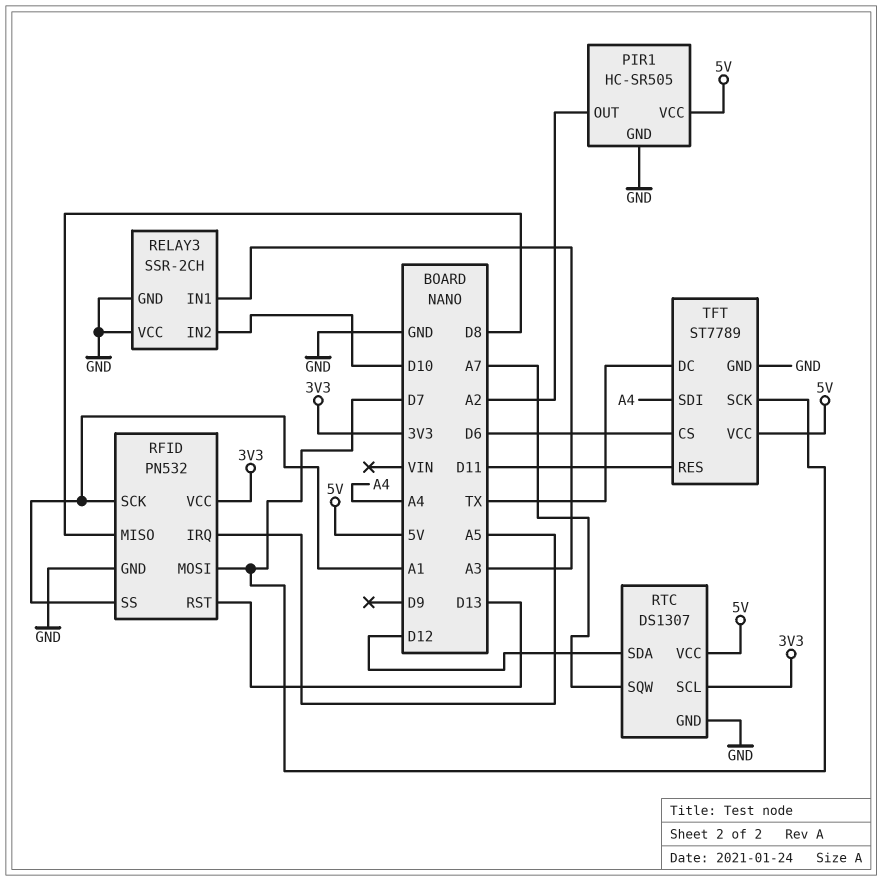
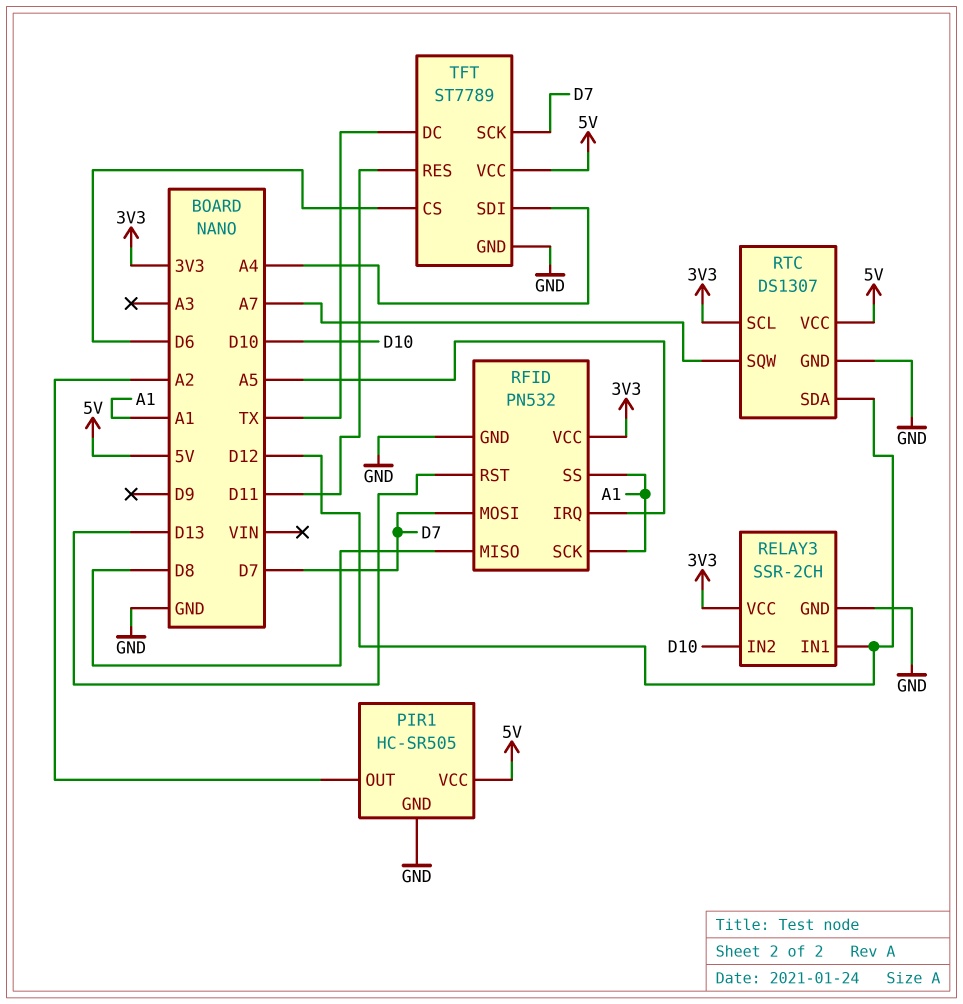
RELAY3 pin IN1: A3 -> D12
RELAY3 pin VCC: GND -> 3V3

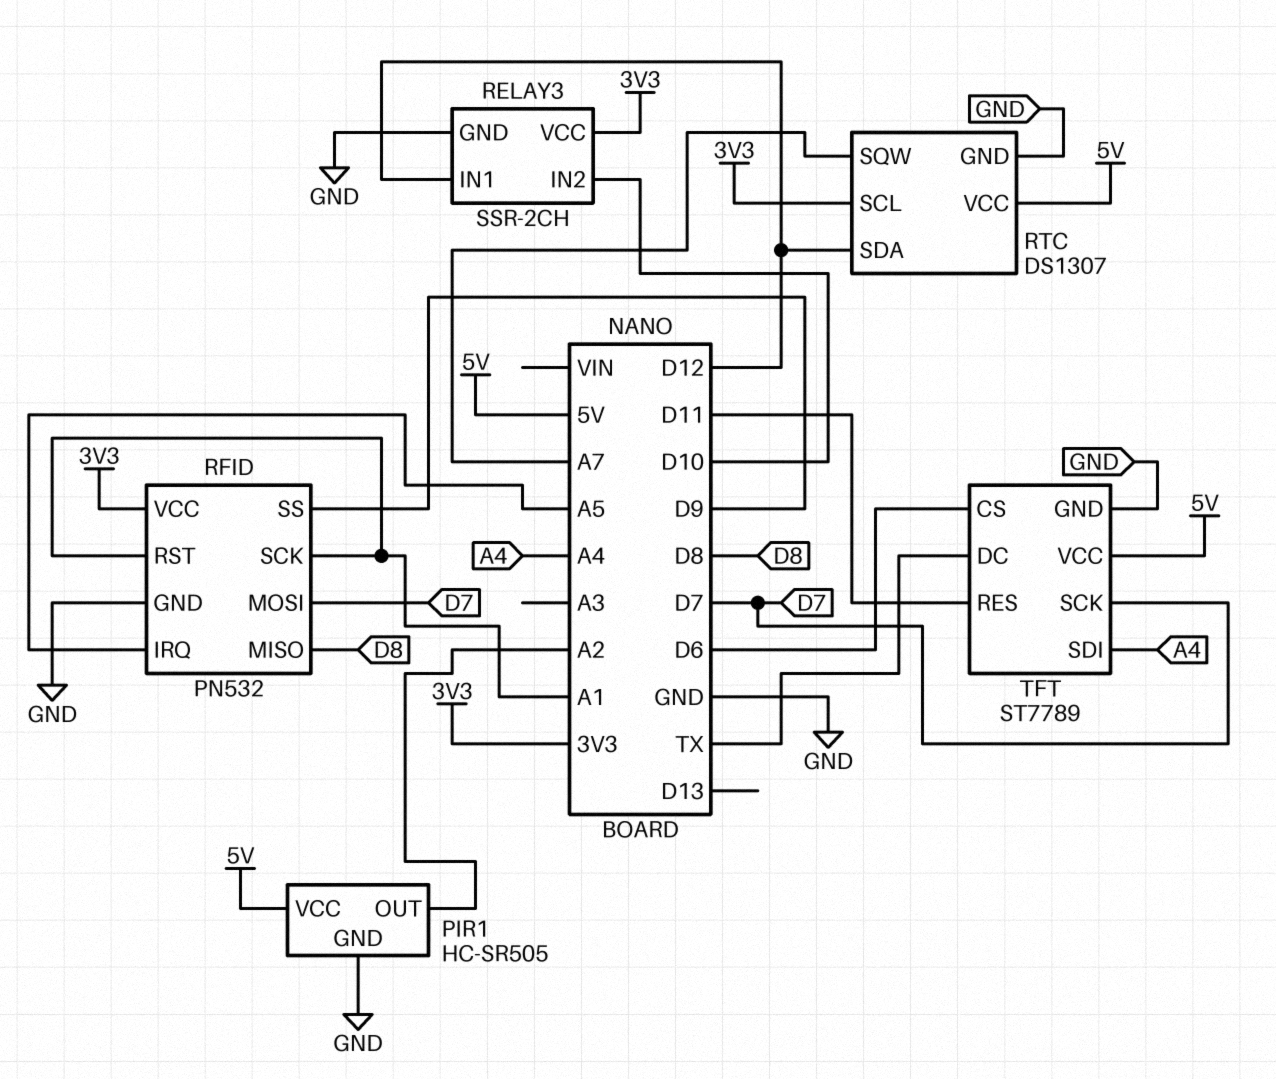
RFID pin RST: D13 -> A1
RFID pin SS: A1 -> D9

